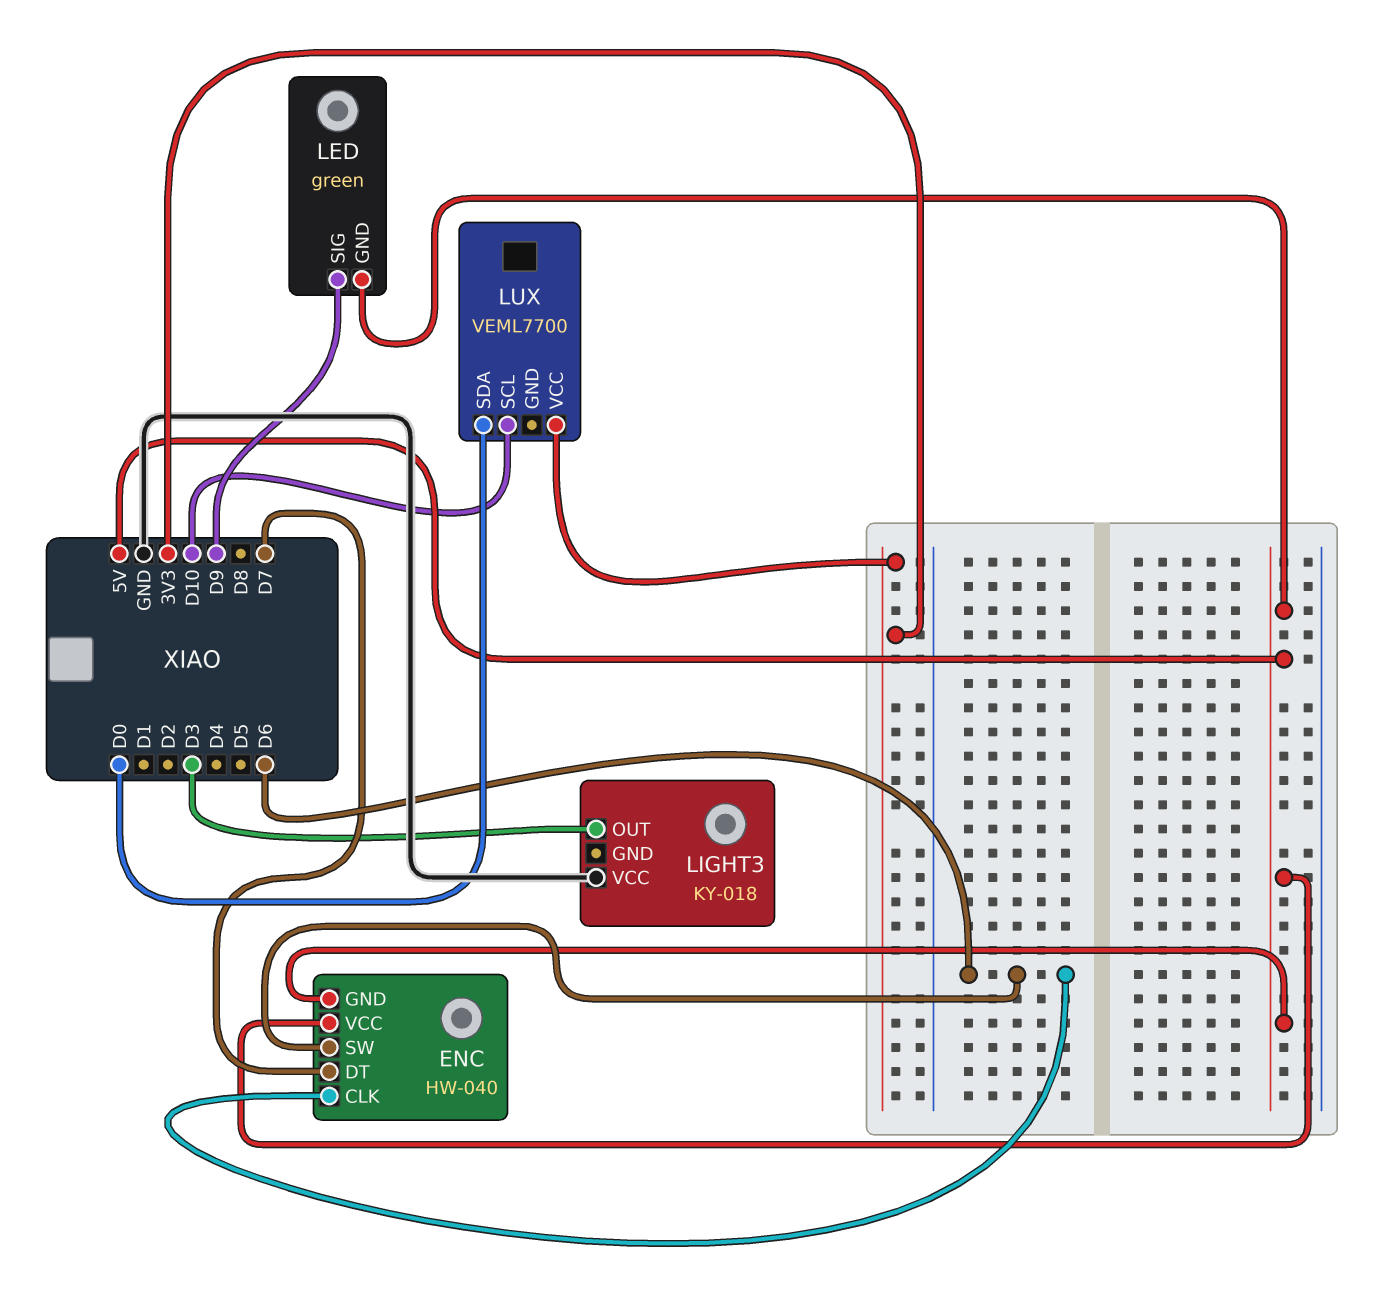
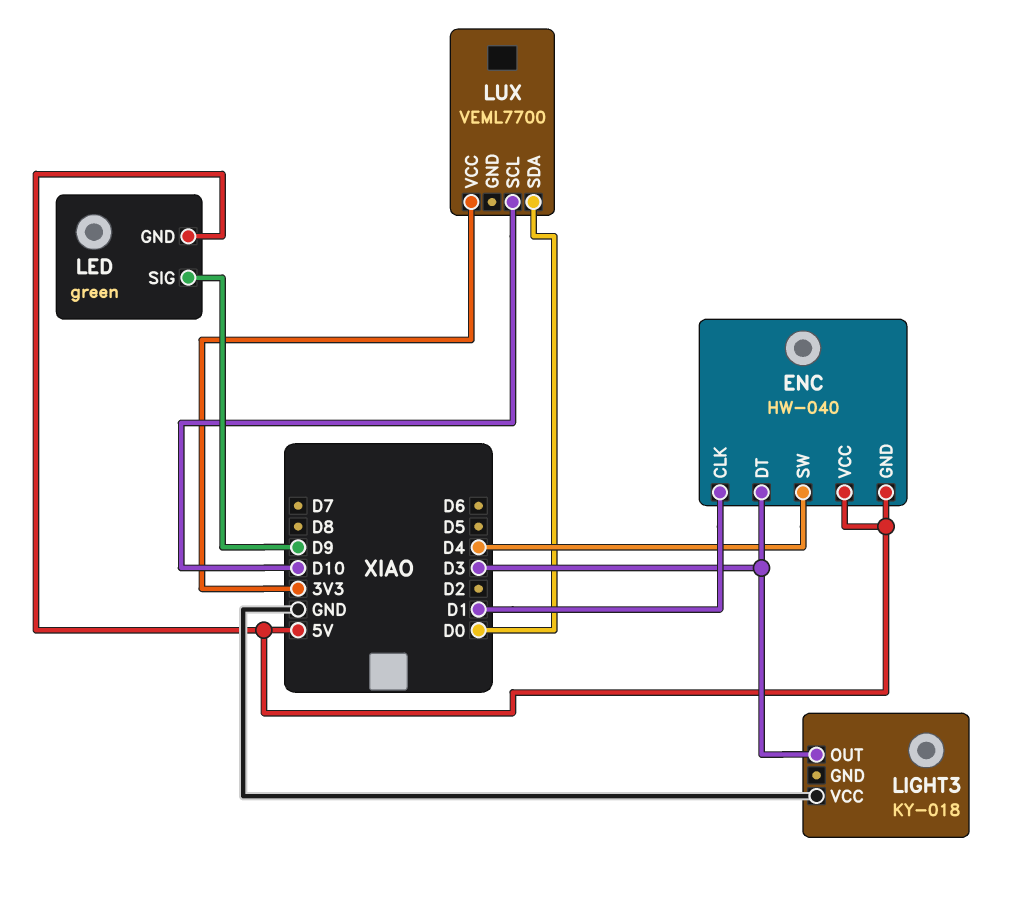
ENC pin CLK: D6 -> D1
ENC pin DT: D7 -> D3
ENC pin SW: D6 -> D4

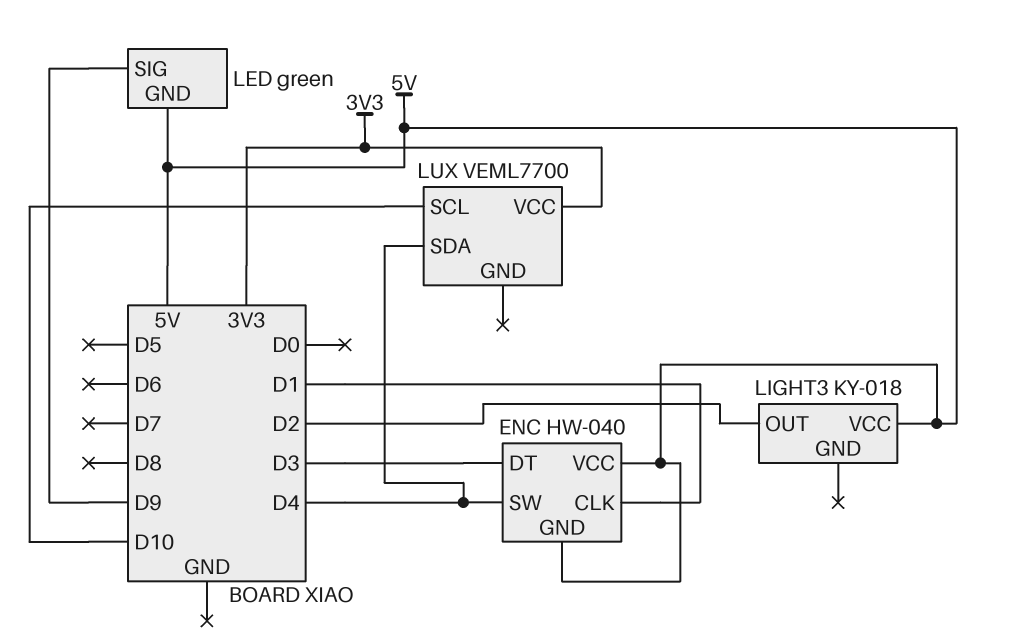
LIGHT3 pin OUT: D3 -> D2
LIGHT3 pin VCC: GND -> 5V
LUX pin SDA: D0 -> D4

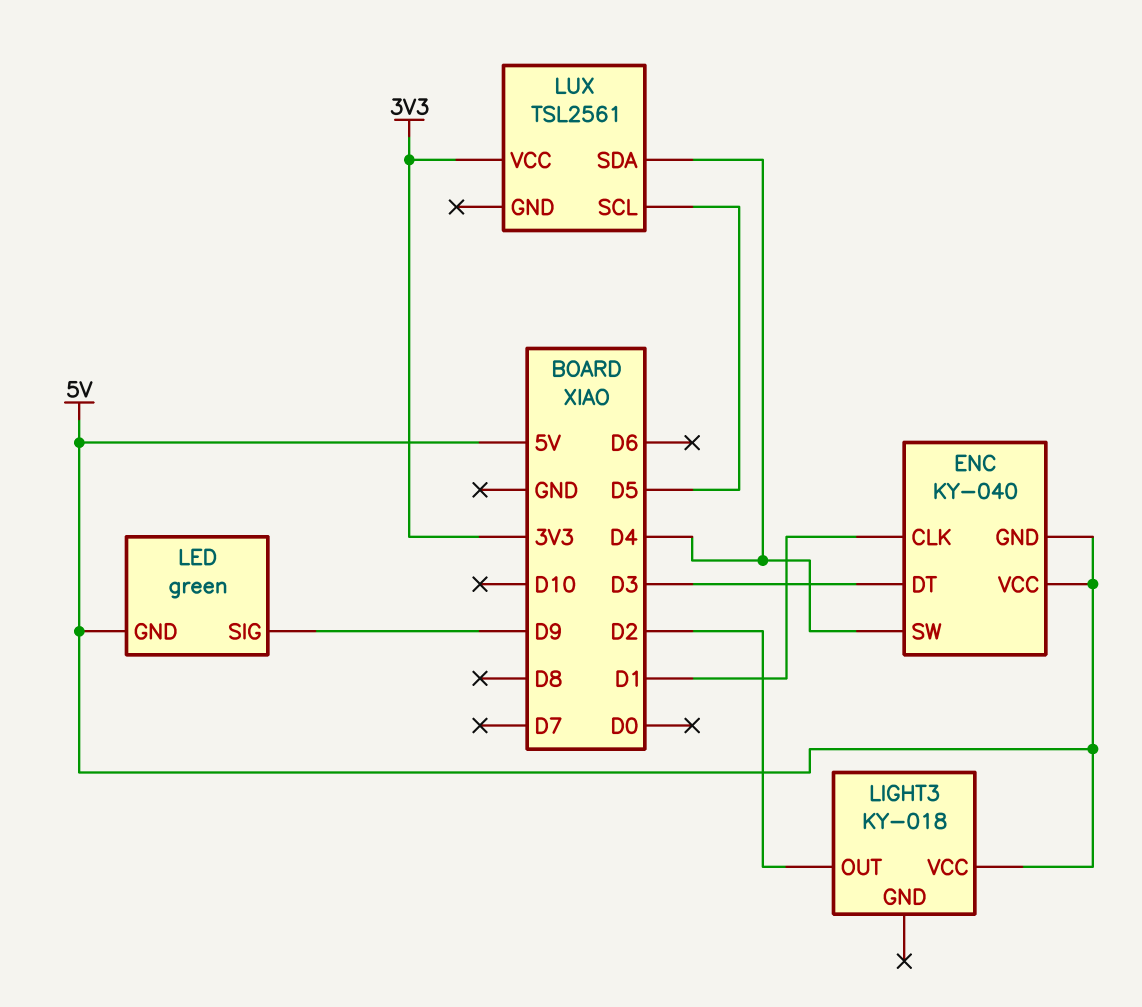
ENC: HW-040 -> KY-040
LUX: VEML7700 -> TSL2561
LUX pin SCL: D10 -> D5

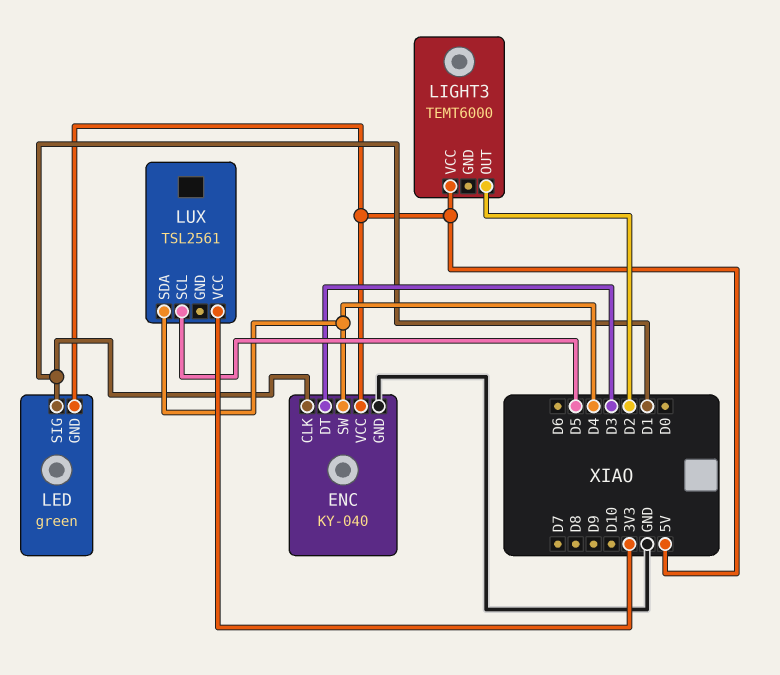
ENC pin GND: 5V -> GND
LED pin SIG: D9 -> D1
LIGHT3: KY-018 -> TEMT6000

